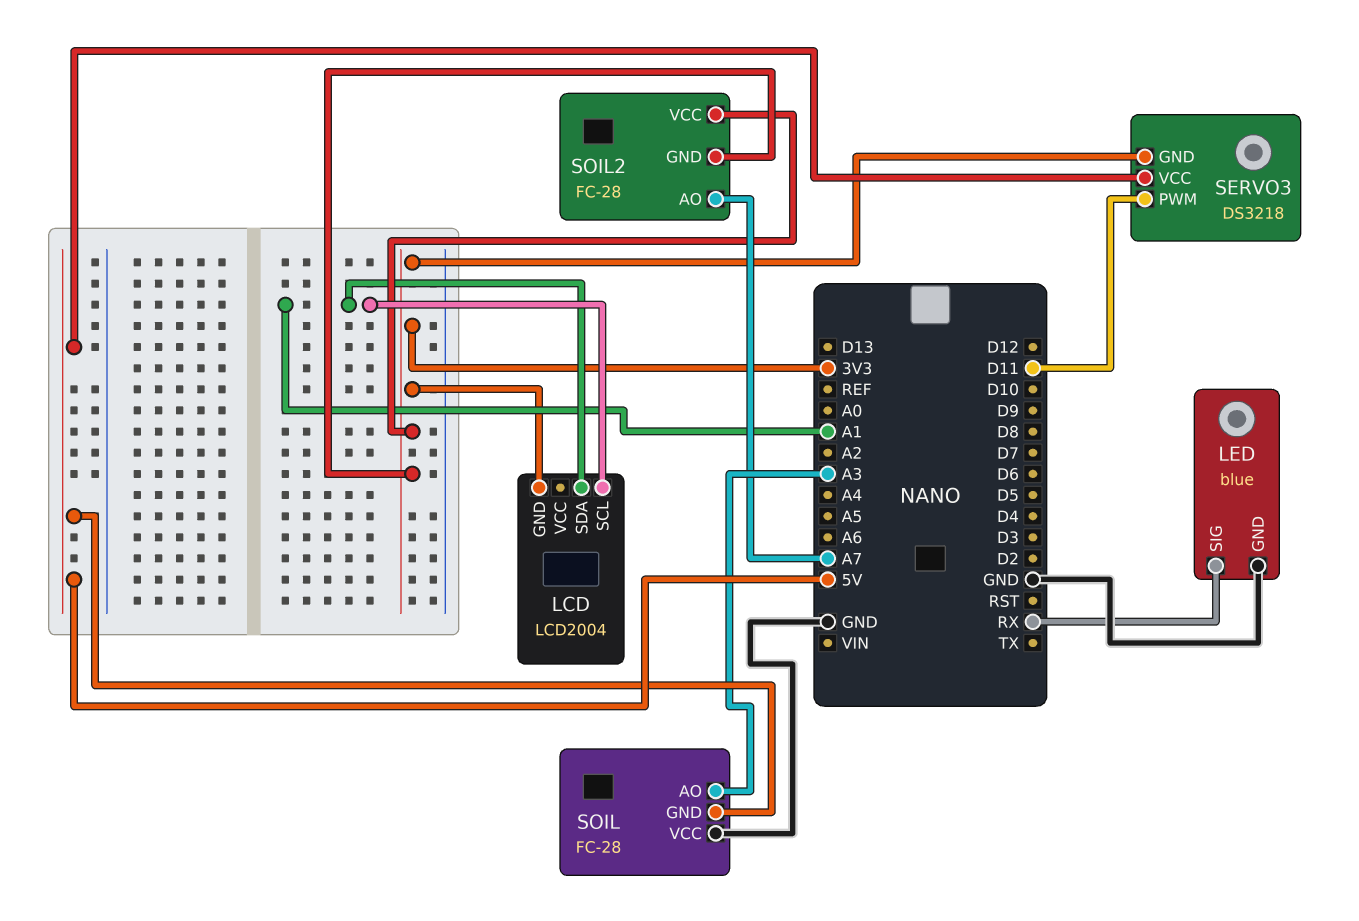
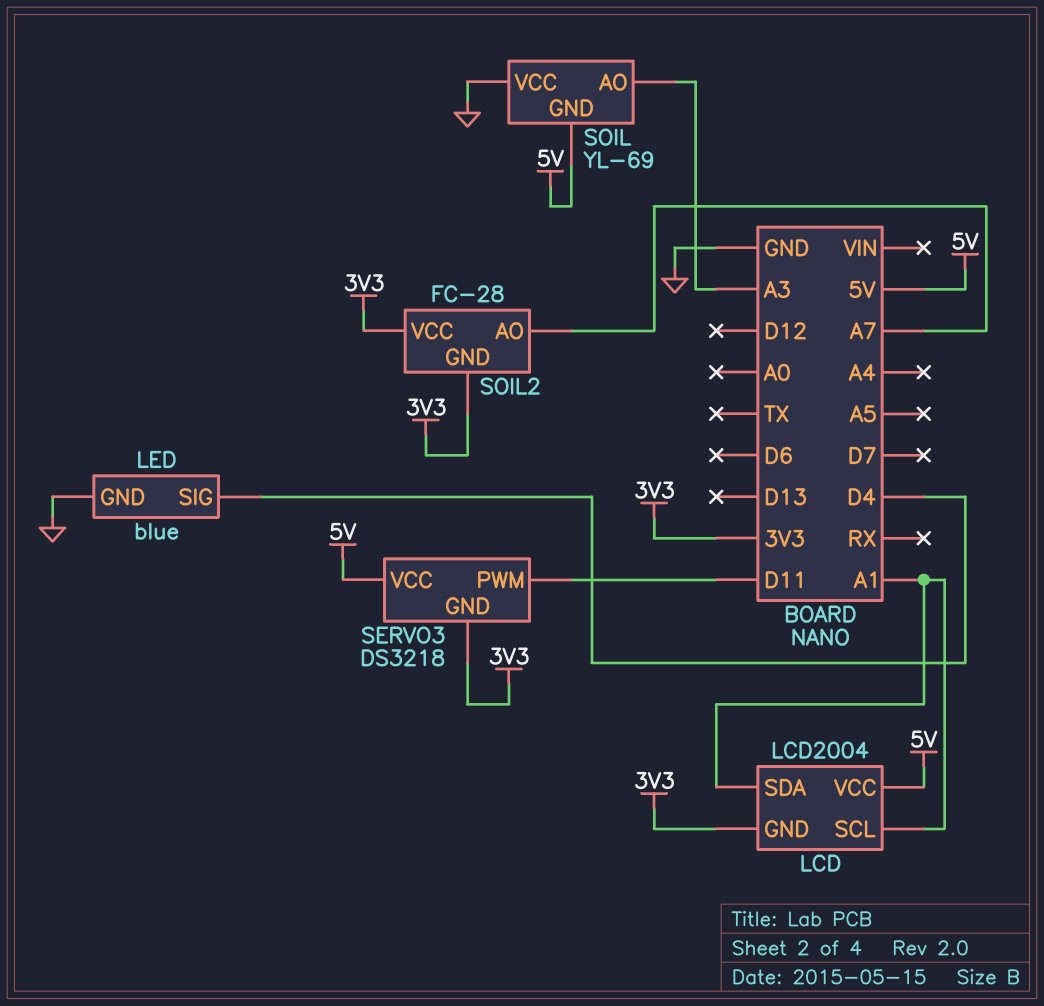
LCD pin VCC: none -> 5V
LED pin SIG: RX -> D4
SOIL: FC-28 -> YL-69

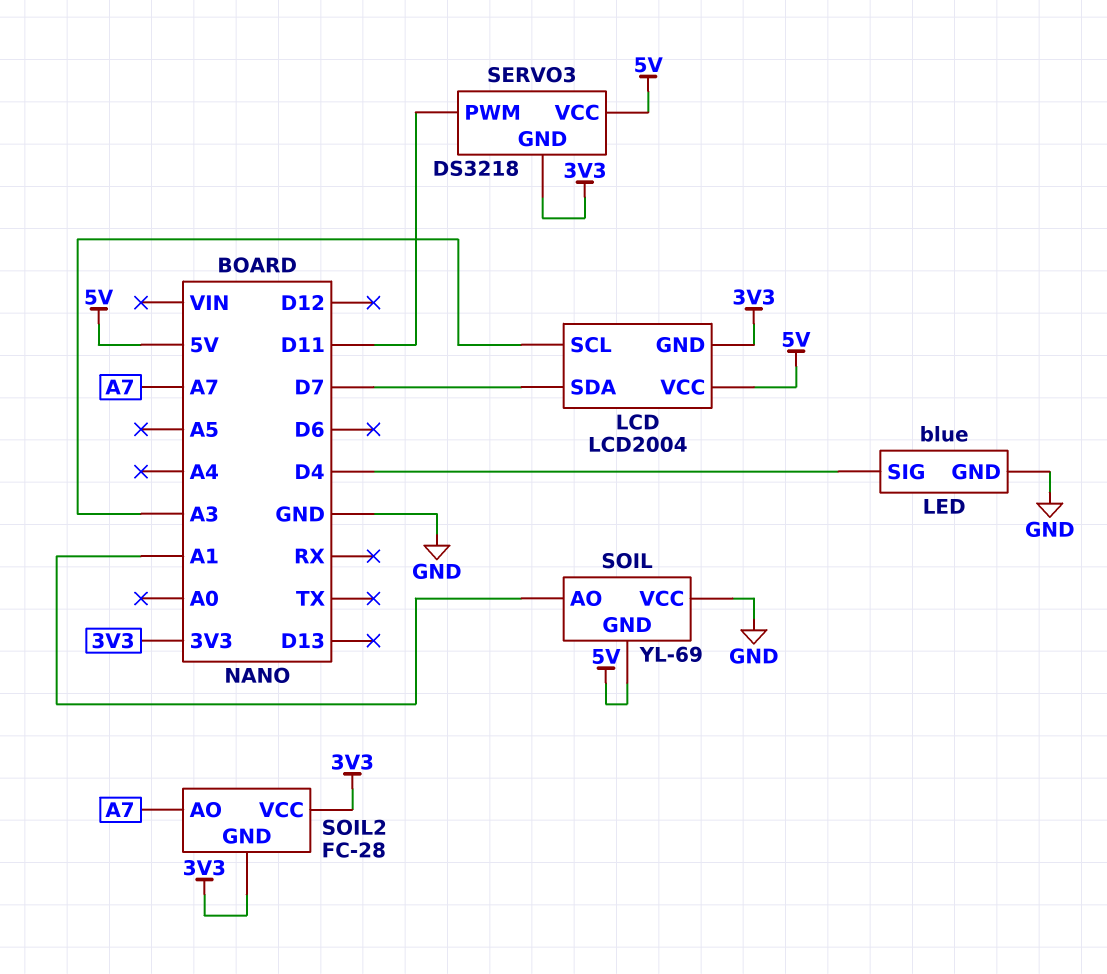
LCD pin SCL: A1 -> A3
LCD pin SDA: A1 -> D7
SOIL pin AO: A3 -> A1

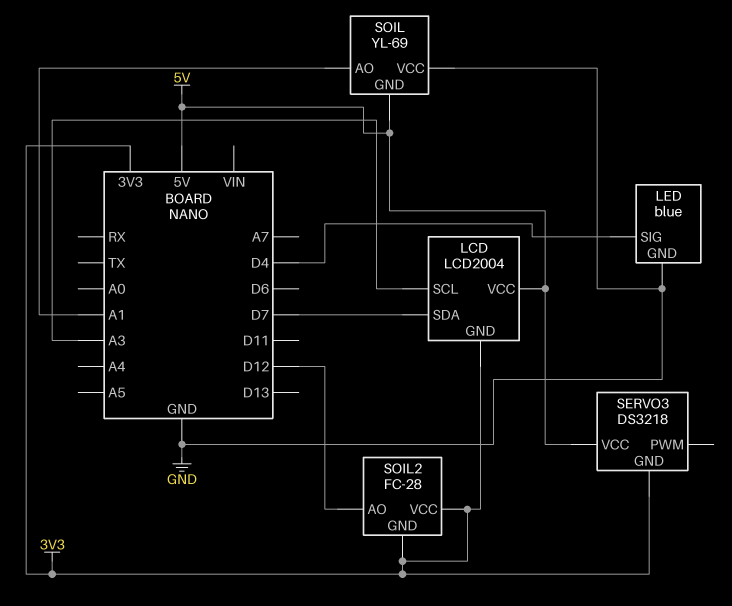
SERVO3 pin PWM: D11 -> none
SOIL2 pin AO: A7 -> D12

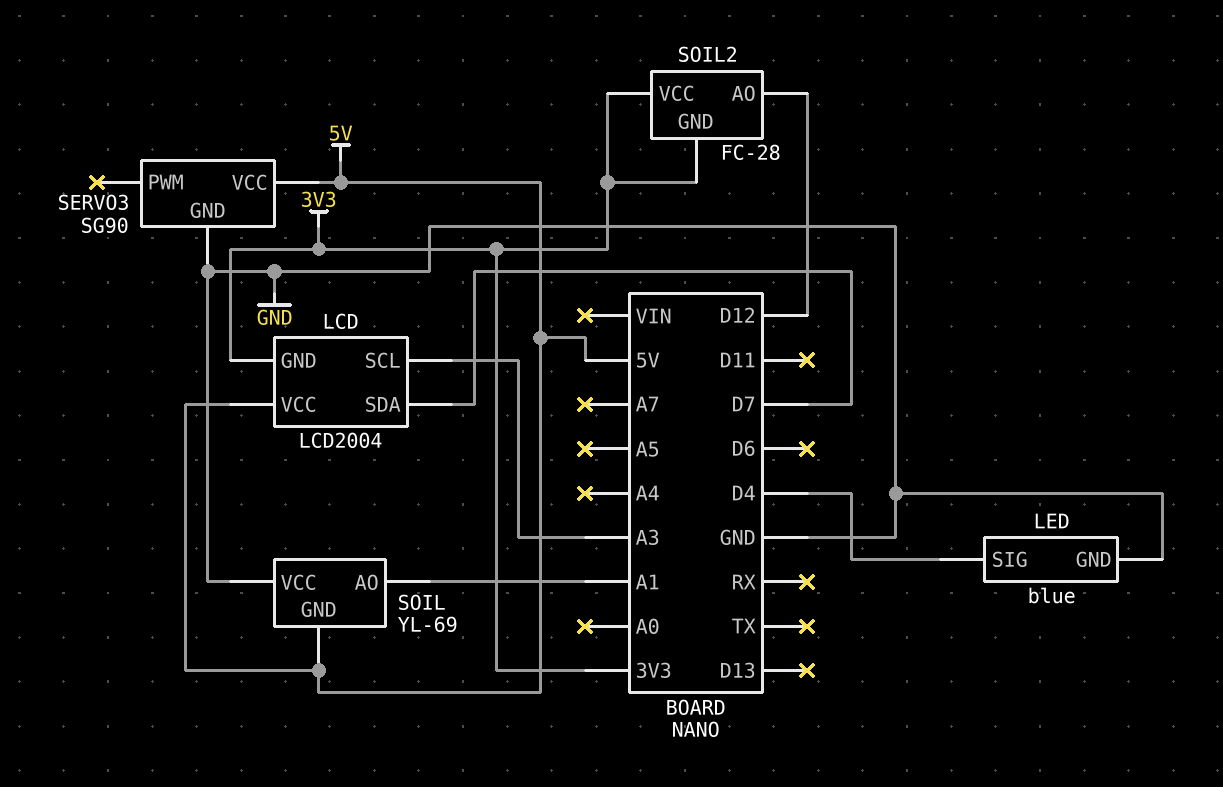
SERVO3: DS3218 -> SG90
SERVO3 pin GND: 3V3 -> GND

